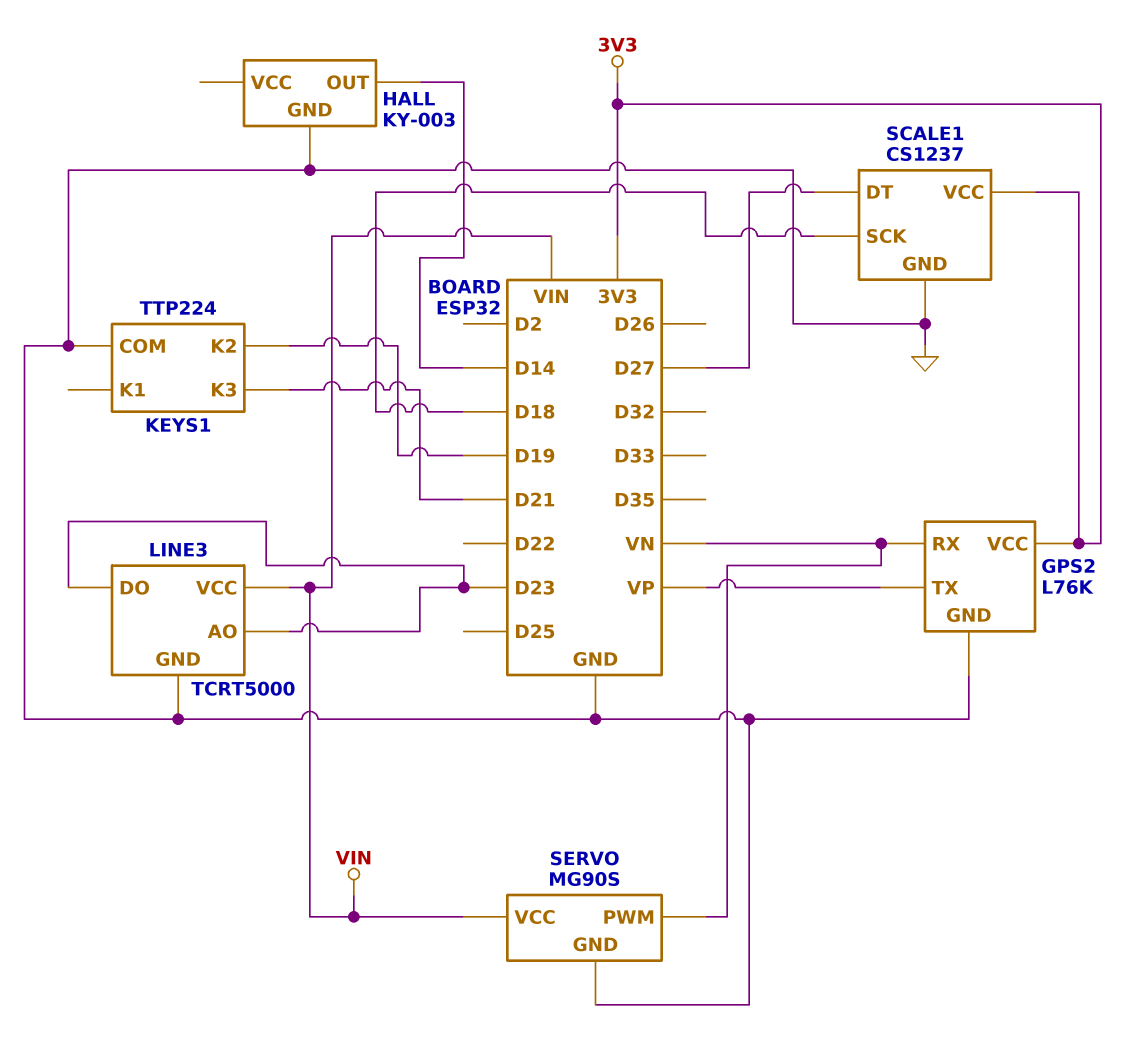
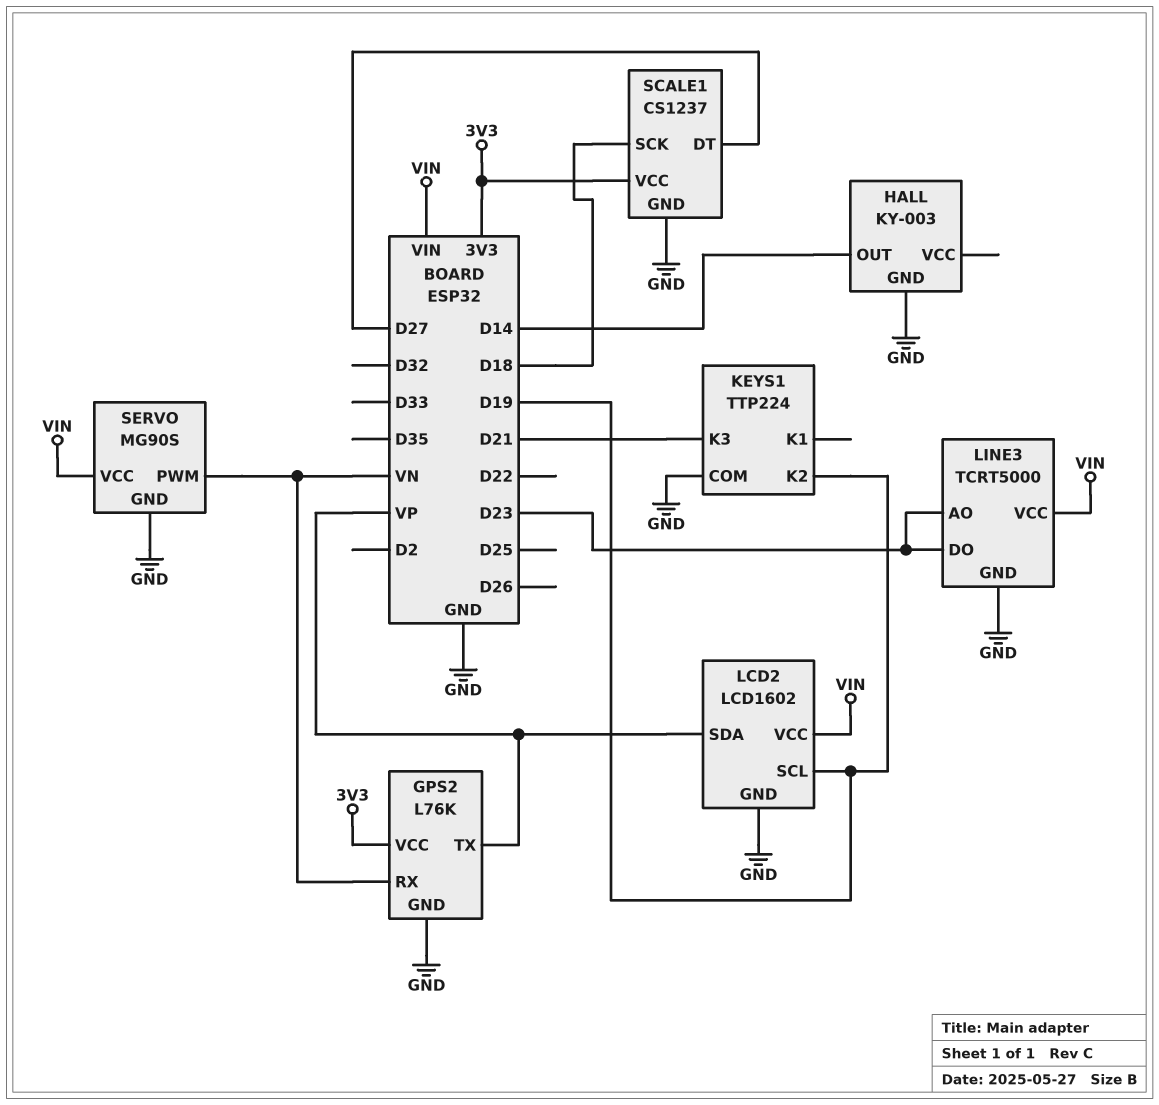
LCD2: none -> LCD1602
LCD2 pin GND: none -> GND
LCD2 pin SCL: none -> D19
LCD2 pin SDA: none -> VP
LCD2 pin VCC: none -> VIN

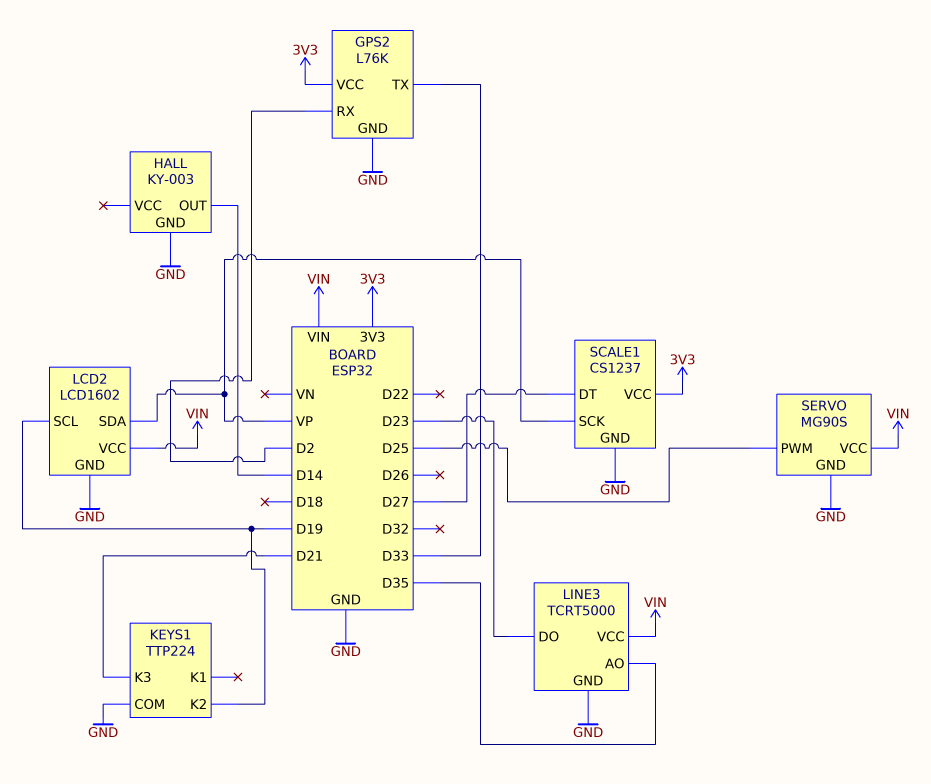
GPS2 pin RX: VN -> D2
GPS2 pin TX: VP -> D33
LINE3 pin AO: D23 -> D35
SCALE1 pin SCK: D18 -> VP
SERVO pin PWM: VN -> D25

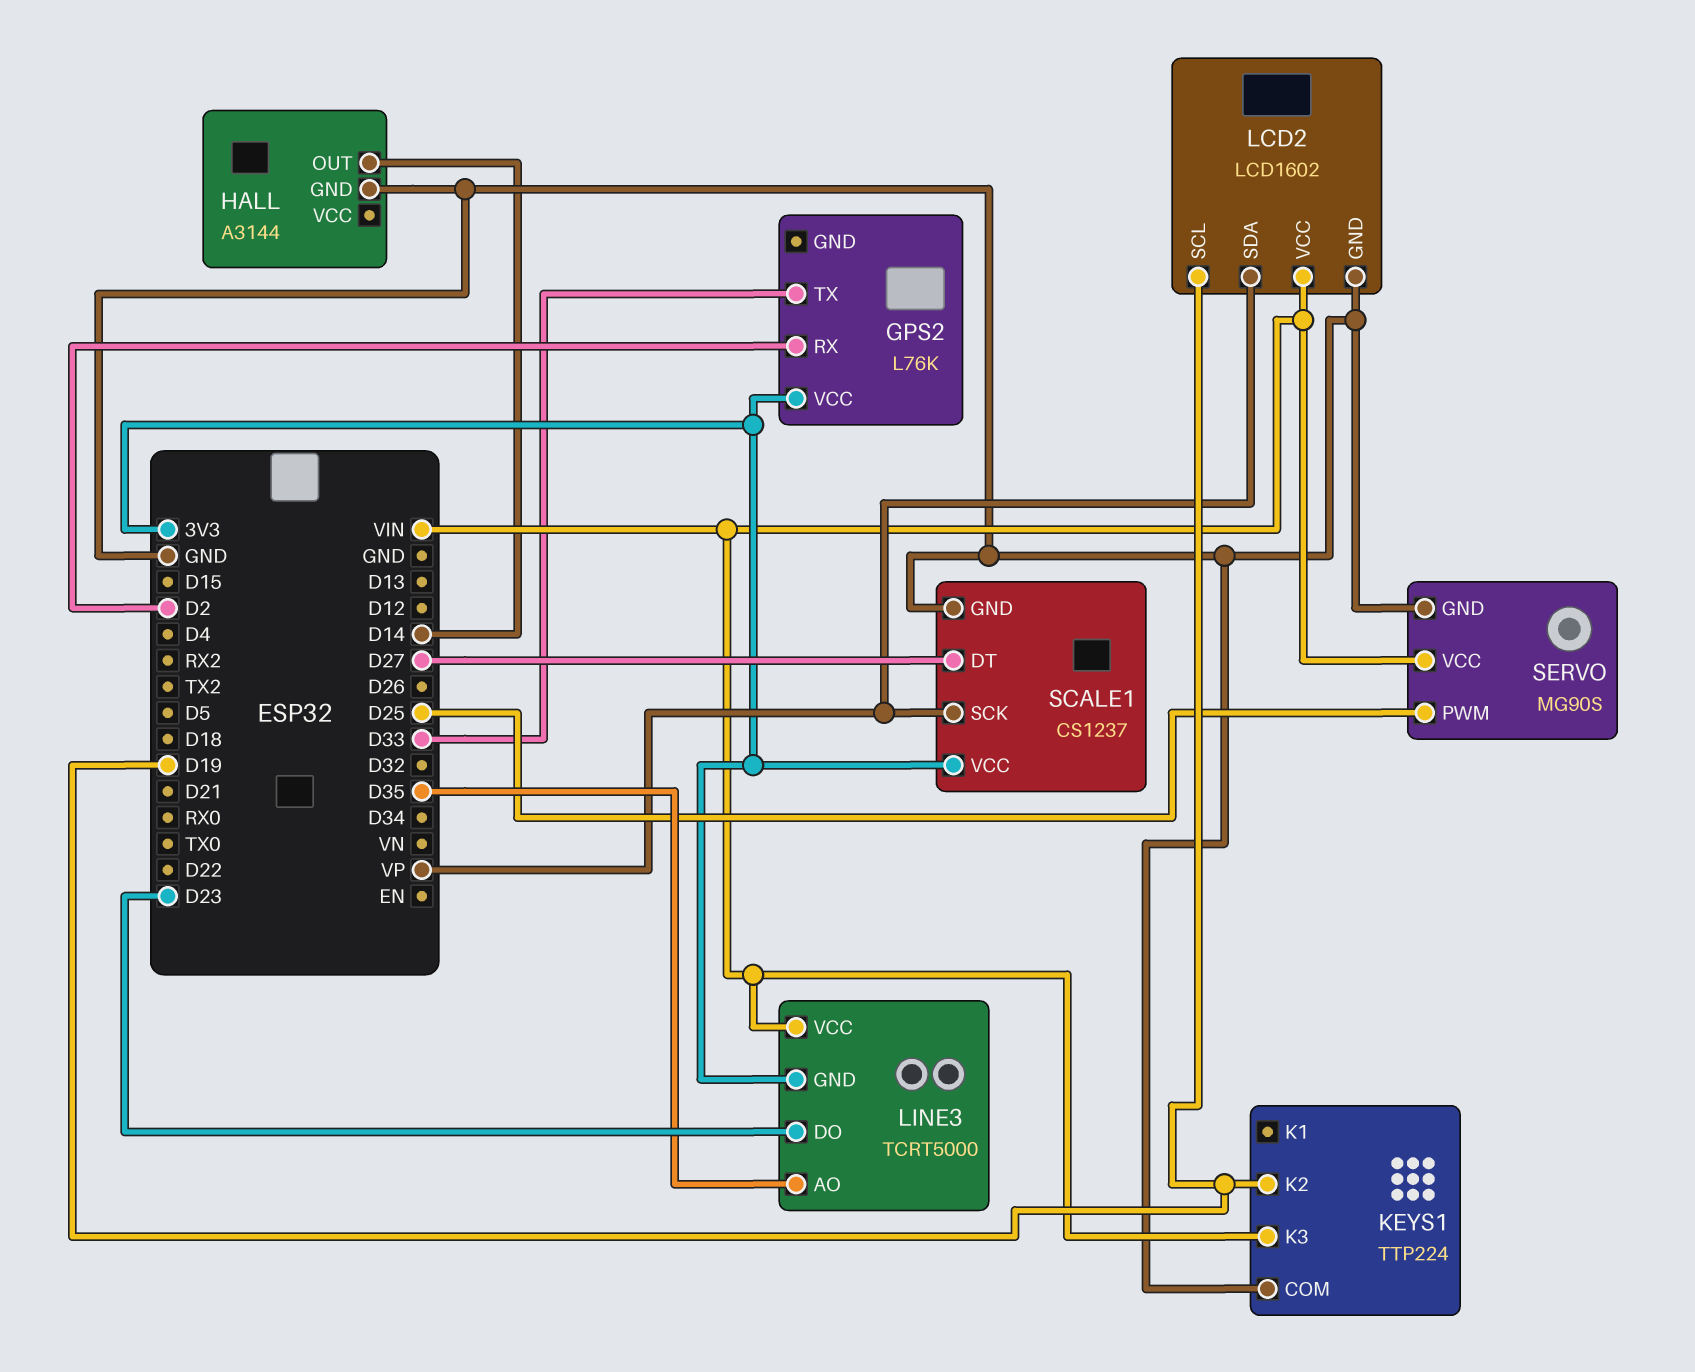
GPS2 pin GND: GND -> none
HALL: KY-003 -> A3144
KEYS1 pin K3: D21 -> VIN
LINE3 pin GND: GND -> 3V3

